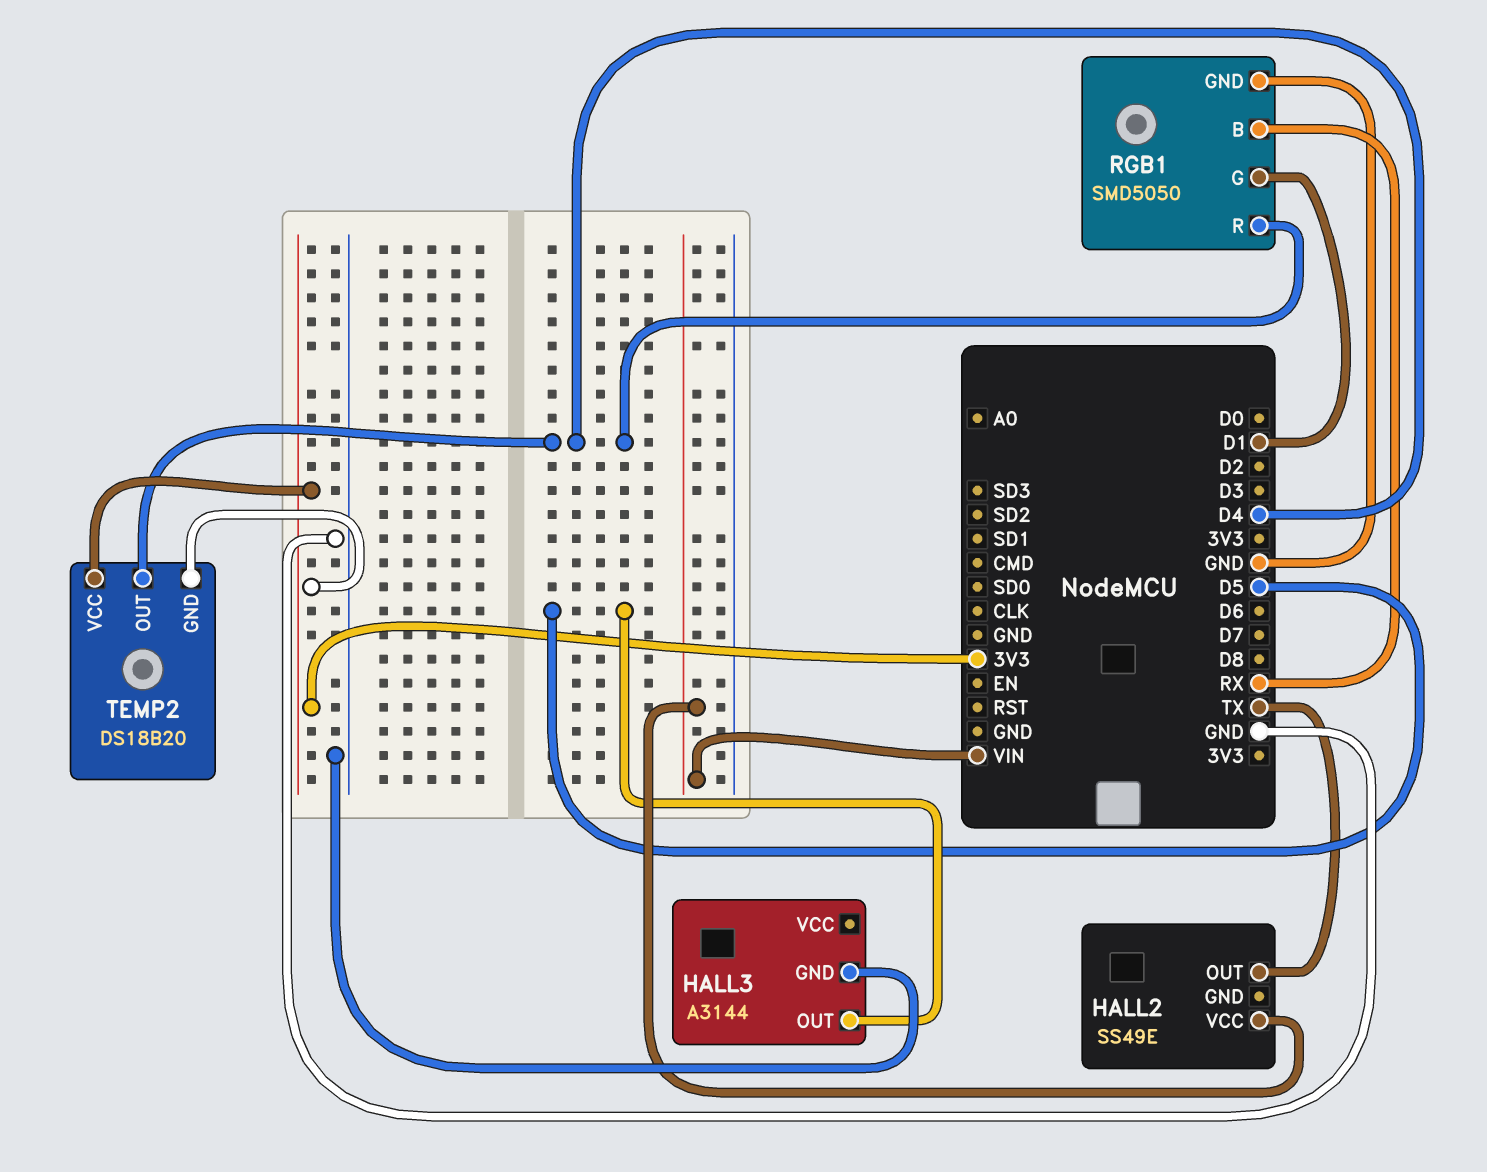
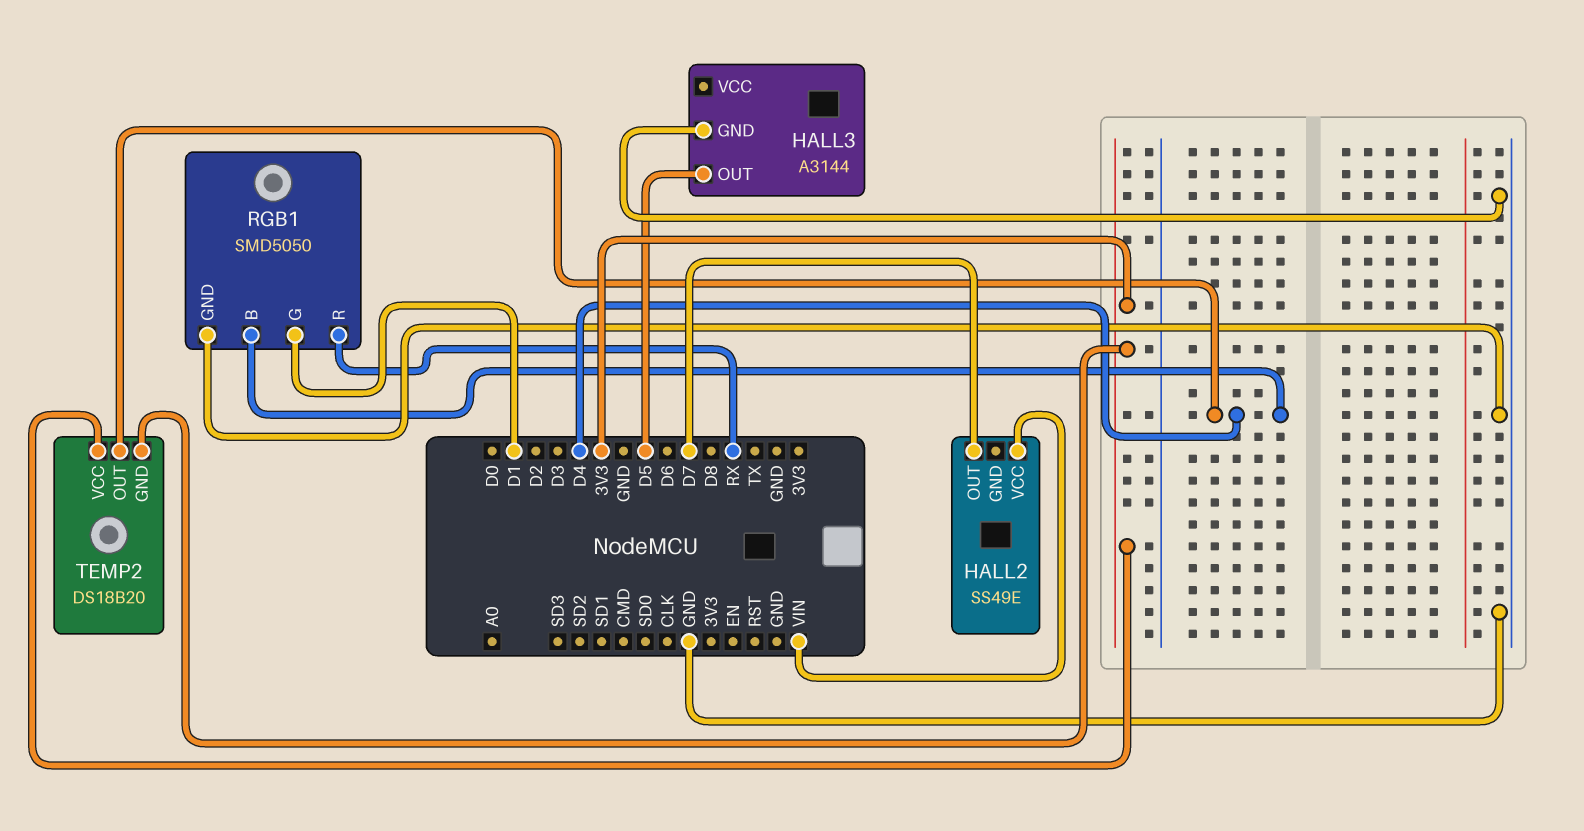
HALL2 pin OUT: TX -> D7
RGB1 pin B: RX -> D4
RGB1 pin R: D4 -> RX

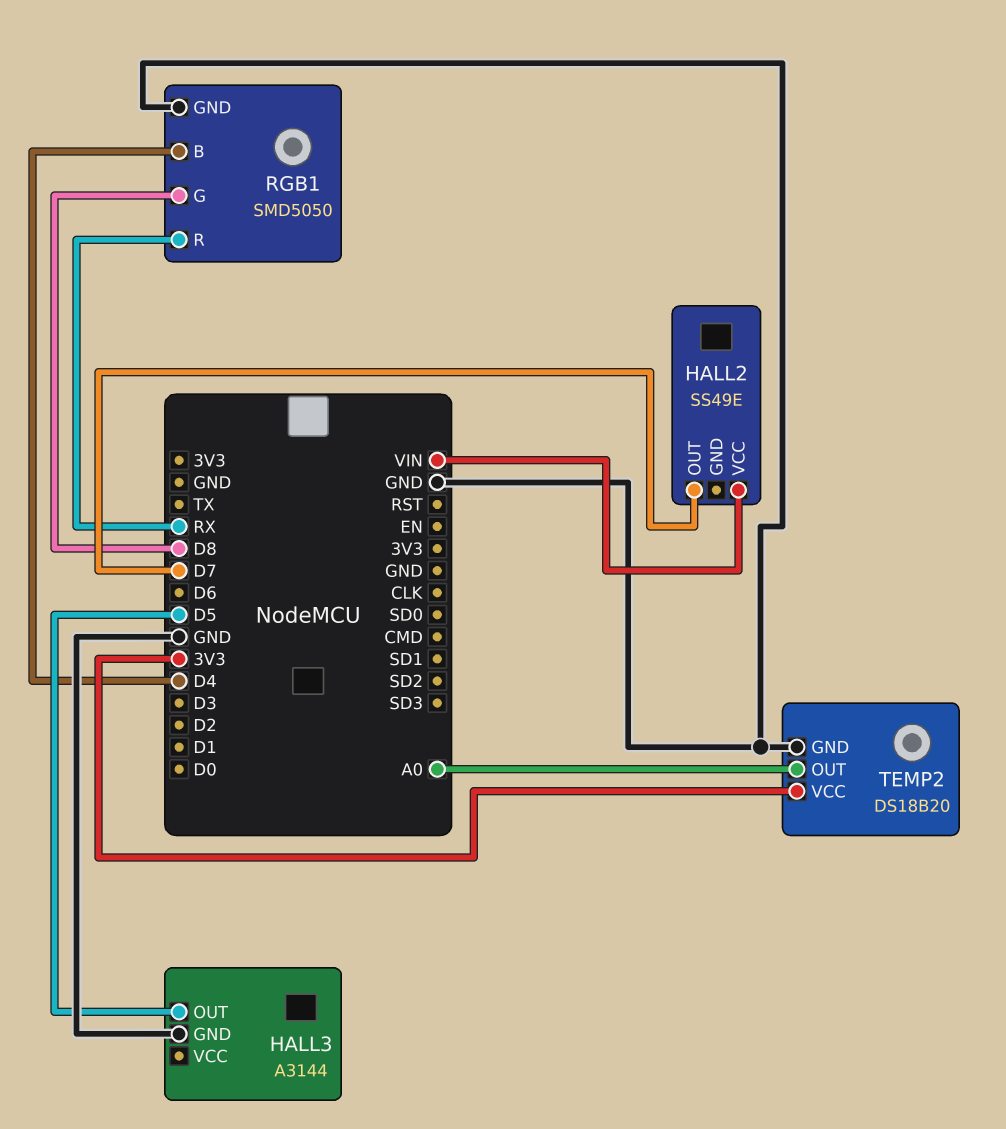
RGB1 pin G: D1 -> D8
TEMP2 pin GND: 3V3 -> GND
TEMP2 pin OUT: D4 -> A0

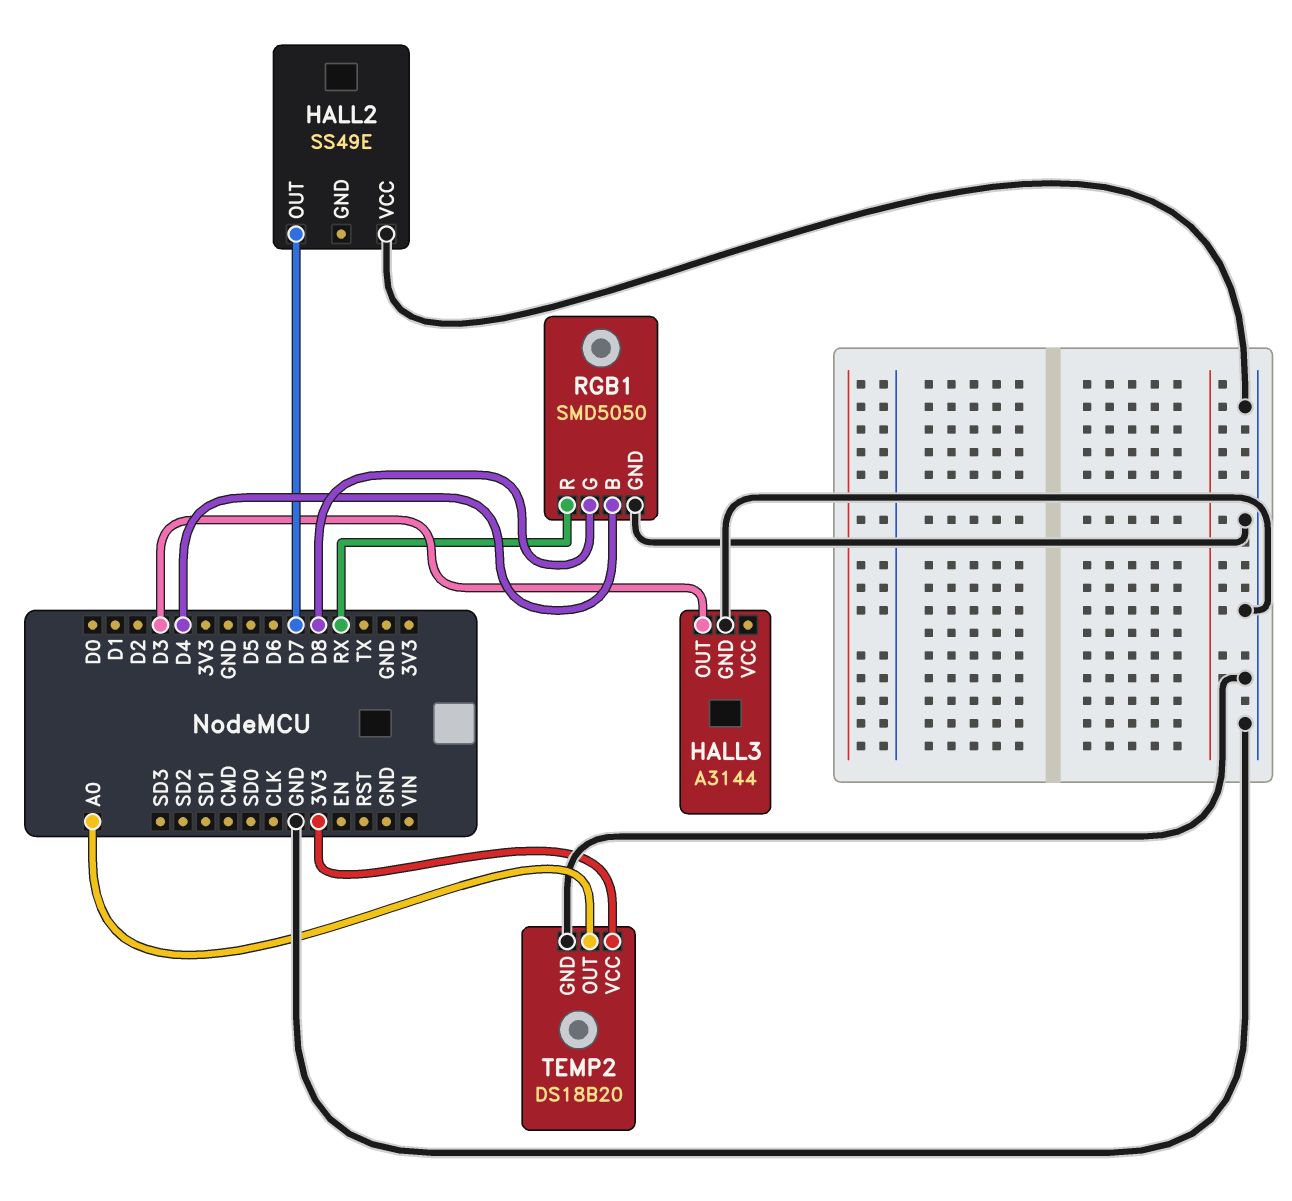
HALL2 pin VCC: VIN -> GND
HALL3 pin OUT: D5 -> D3

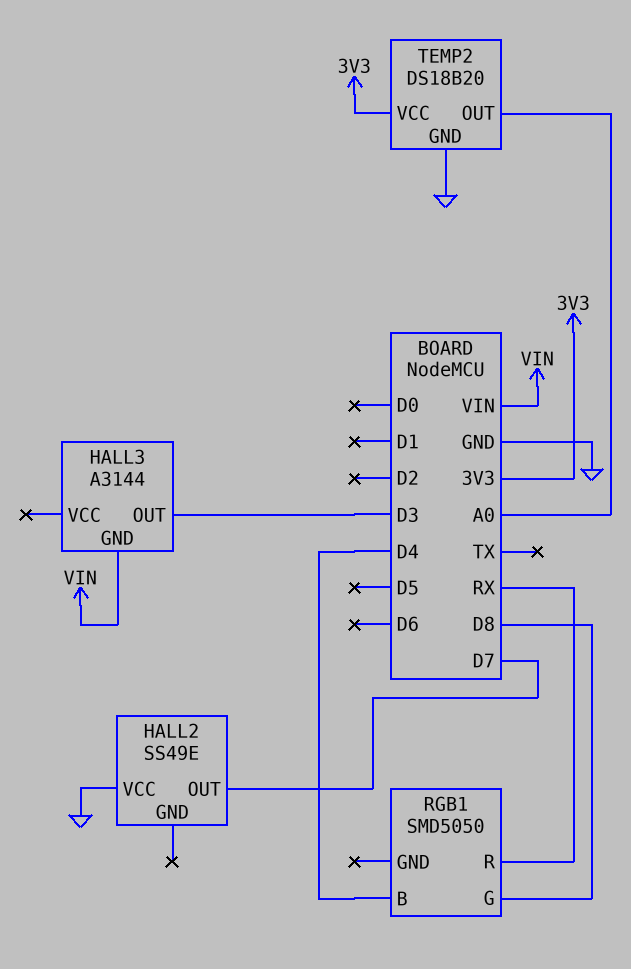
HALL3 pin GND: GND -> VIN
RGB1 pin GND: GND -> none

